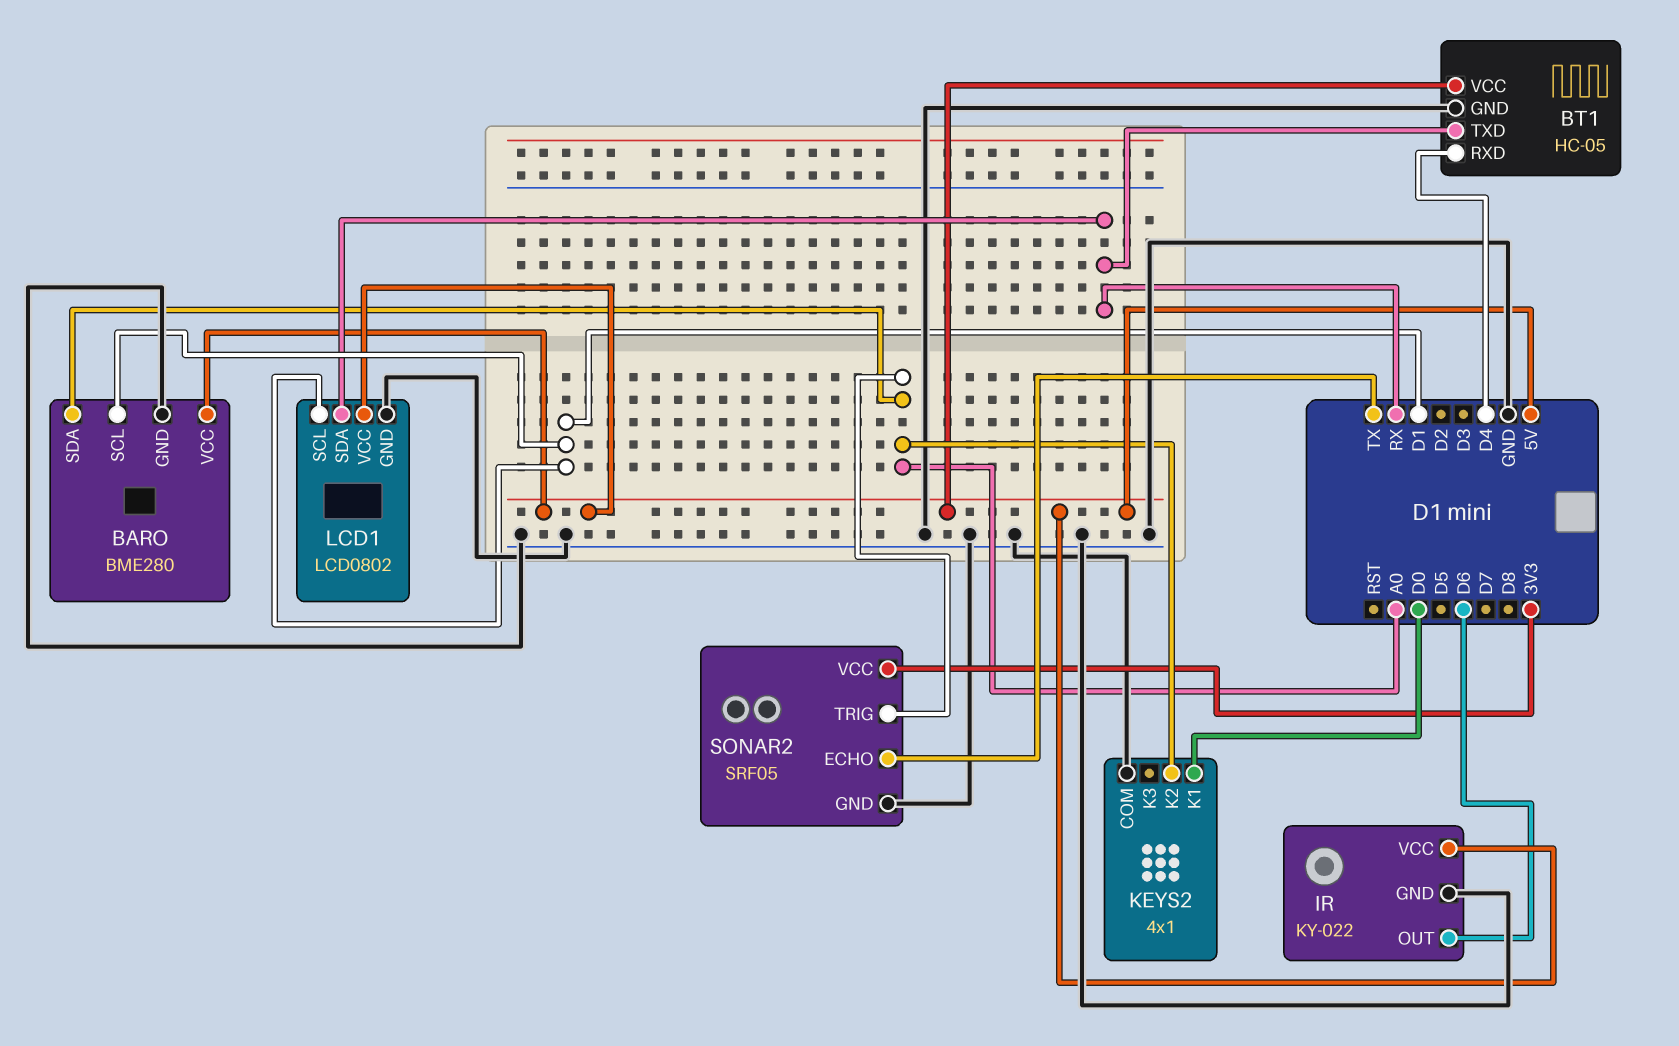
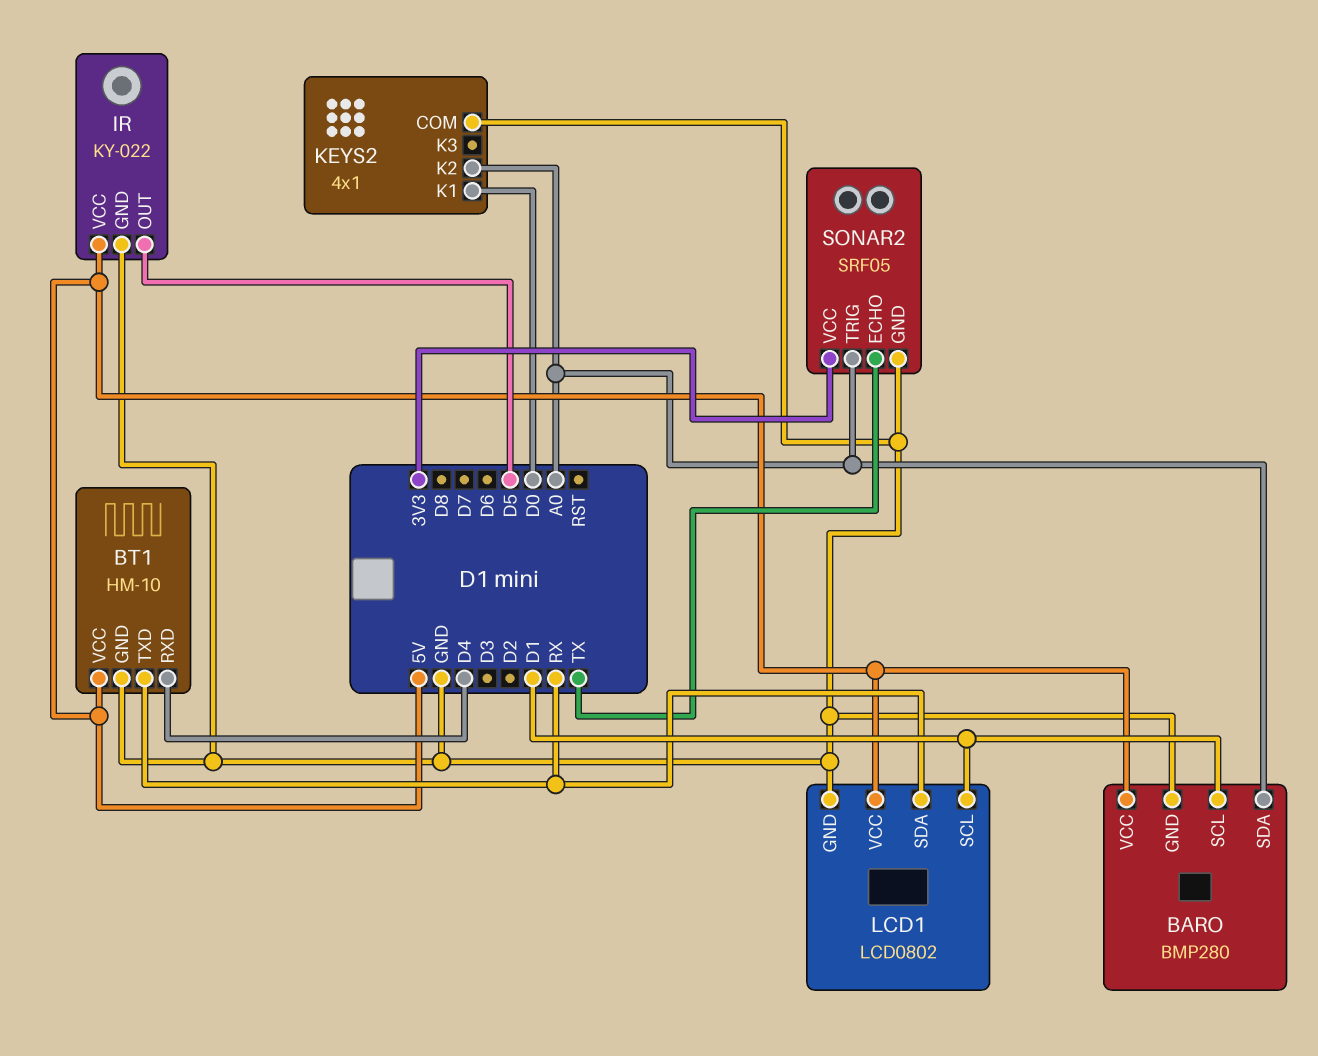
BARO: BME280 -> BMP280
BT1: HC-05 -> HM-10
IR pin OUT: D6 -> D5

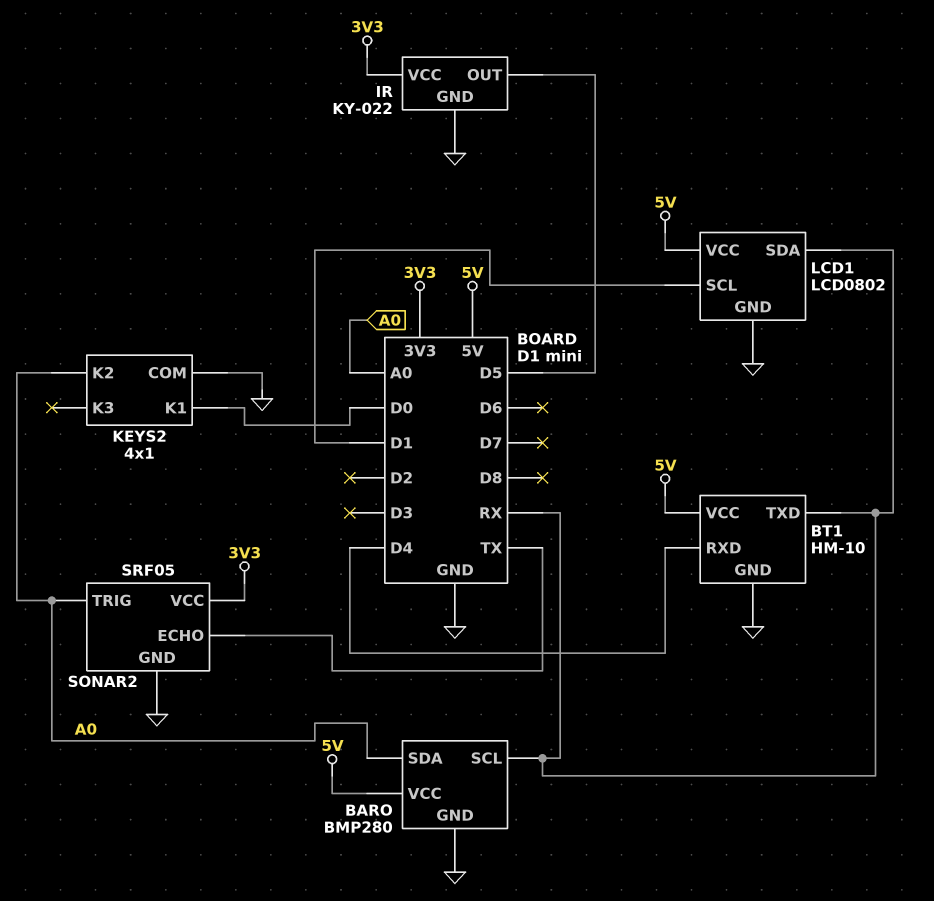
BARO pin SCL: D1 -> RX
IR pin VCC: 5V -> 3V3

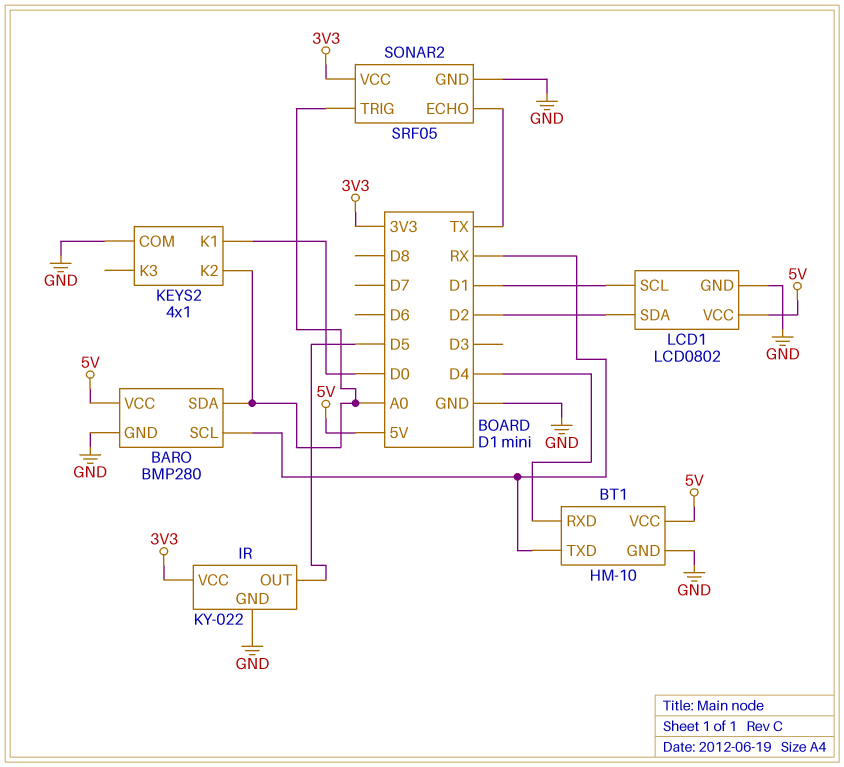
LCD1 pin SDA: RX -> D2

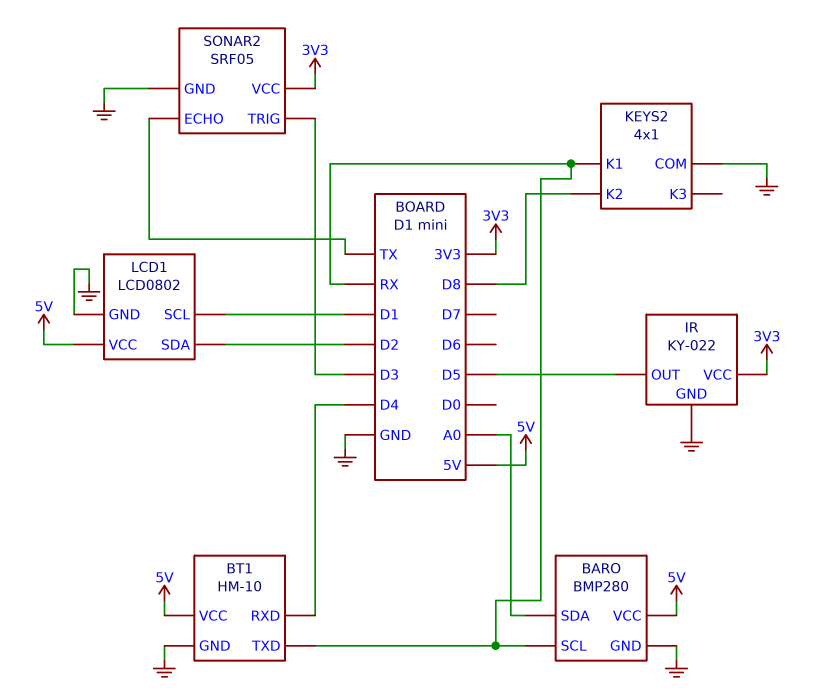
KEYS2 pin K1: D0 -> RX
KEYS2 pin K2: A0 -> D8
SONAR2 pin TRIG: A0 -> D3

